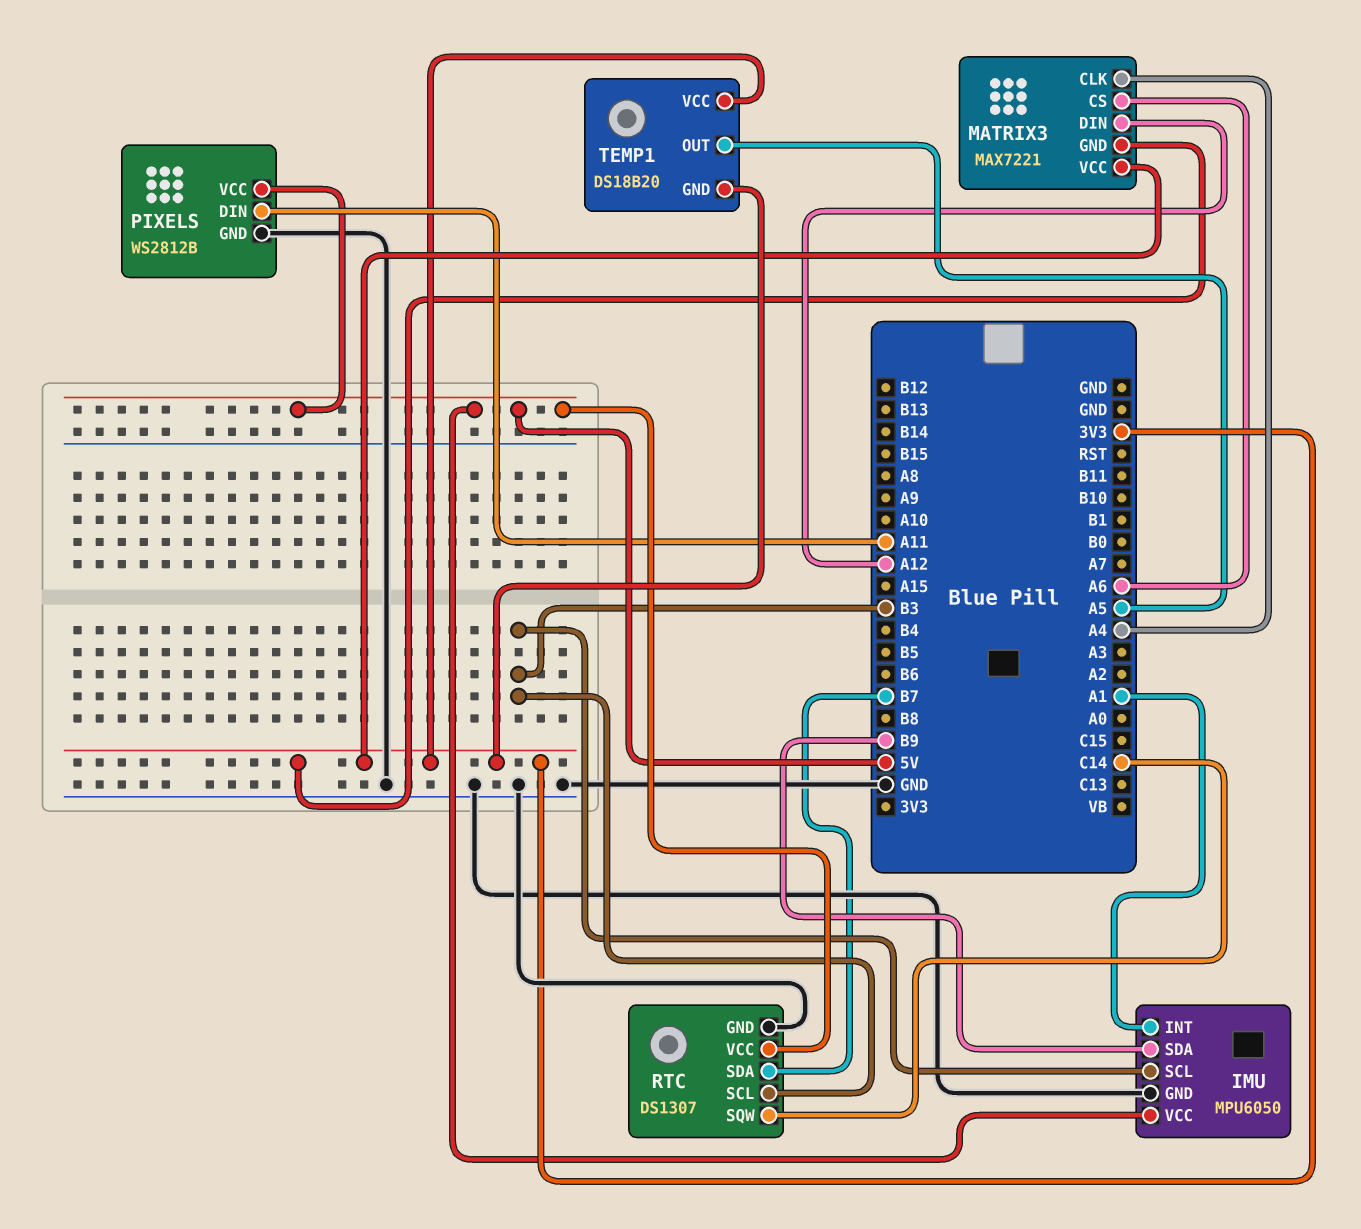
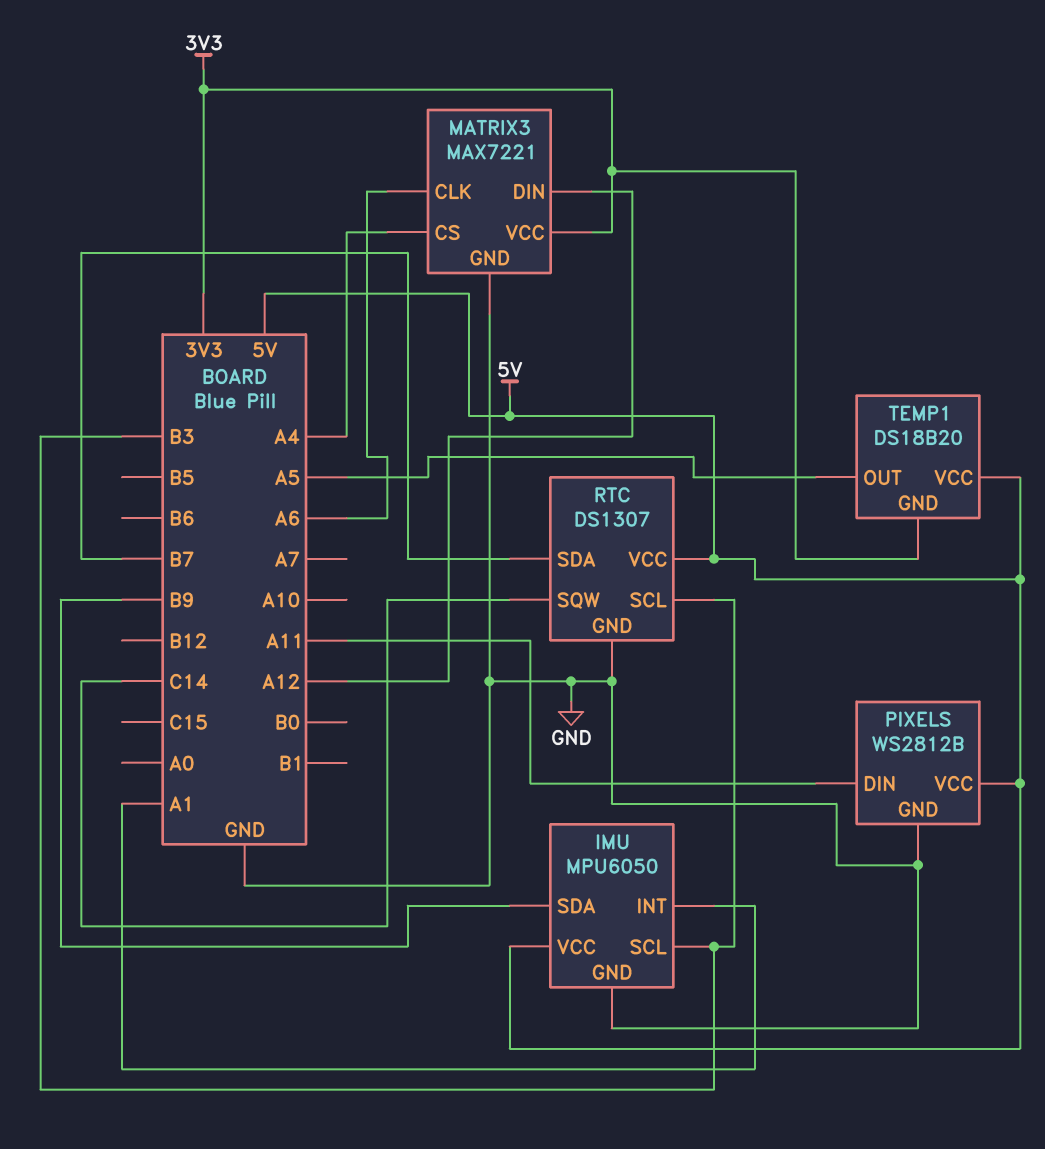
MATRIX3 pin CLK: A4 -> A6
MATRIX3 pin CS: A6 -> A4
MATRIX3 pin GND: 3V3 -> GND
TEMP1 pin VCC: 3V3 -> 5V

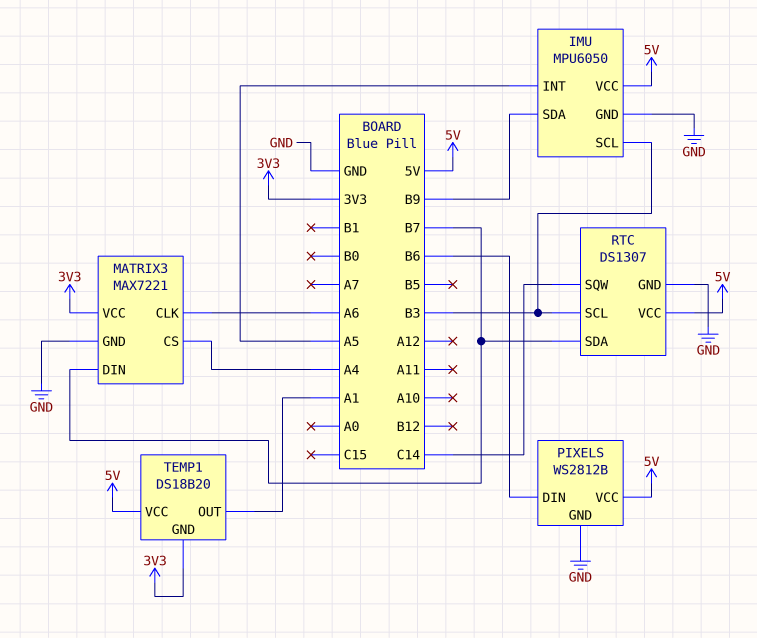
IMU pin INT: A1 -> A5
MATRIX3 pin DIN: A12 -> B7
PIXELS pin DIN: A11 -> B6
TEMP1 pin OUT: A5 -> A1

